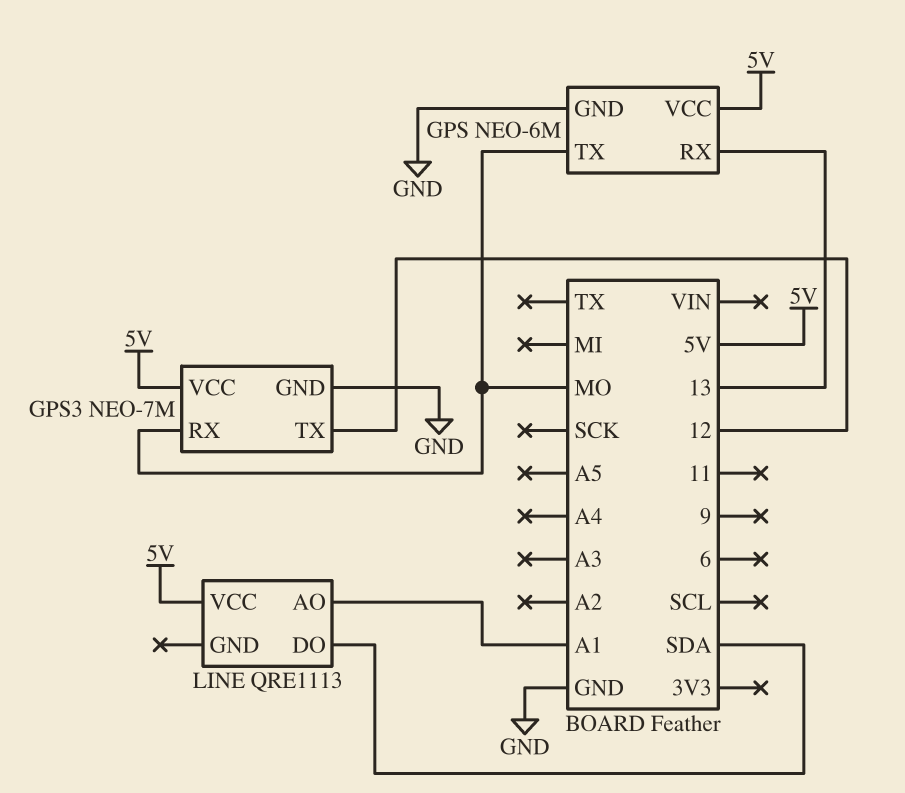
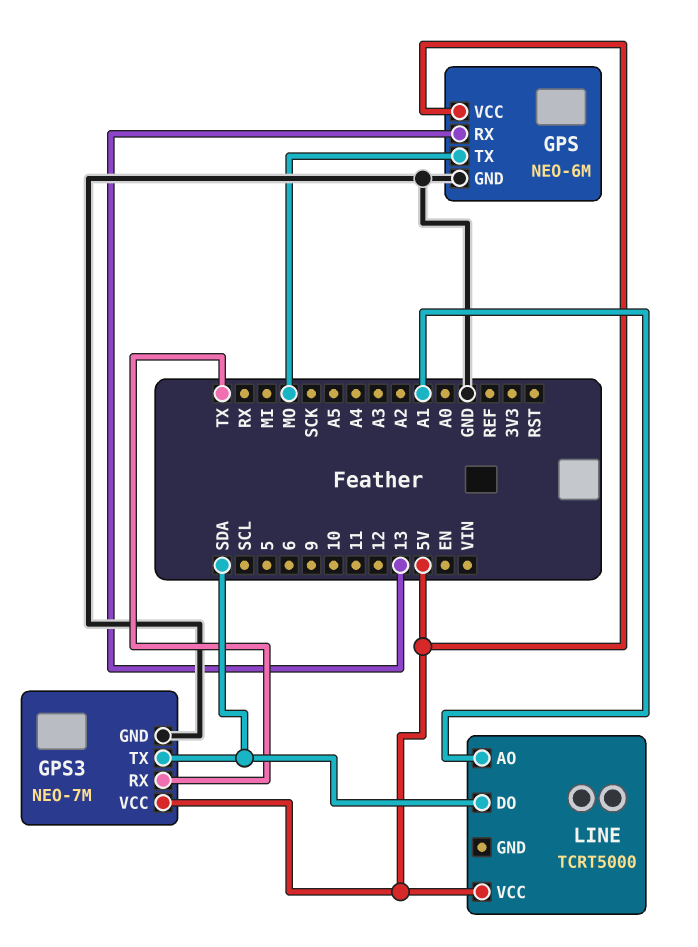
GPS3 pin RX: MO -> TX
GPS3 pin TX: 12 -> SDA
LINE: QRE1113 -> TCRT5000

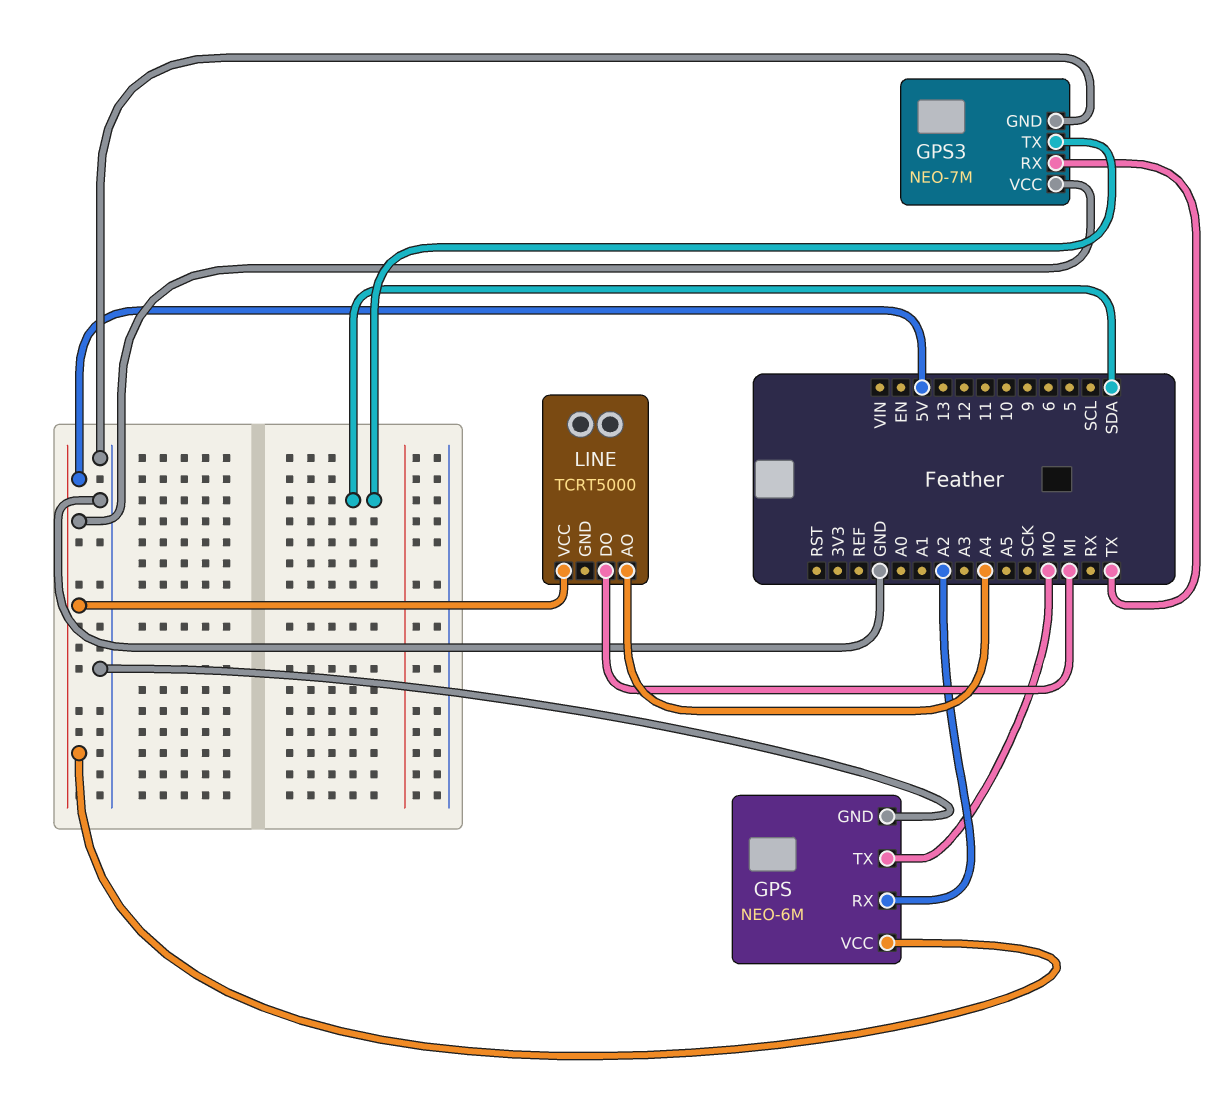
GPS pin RX: 13 -> A2
LINE pin AO: A1 -> A4
LINE pin DO: SDA -> MI

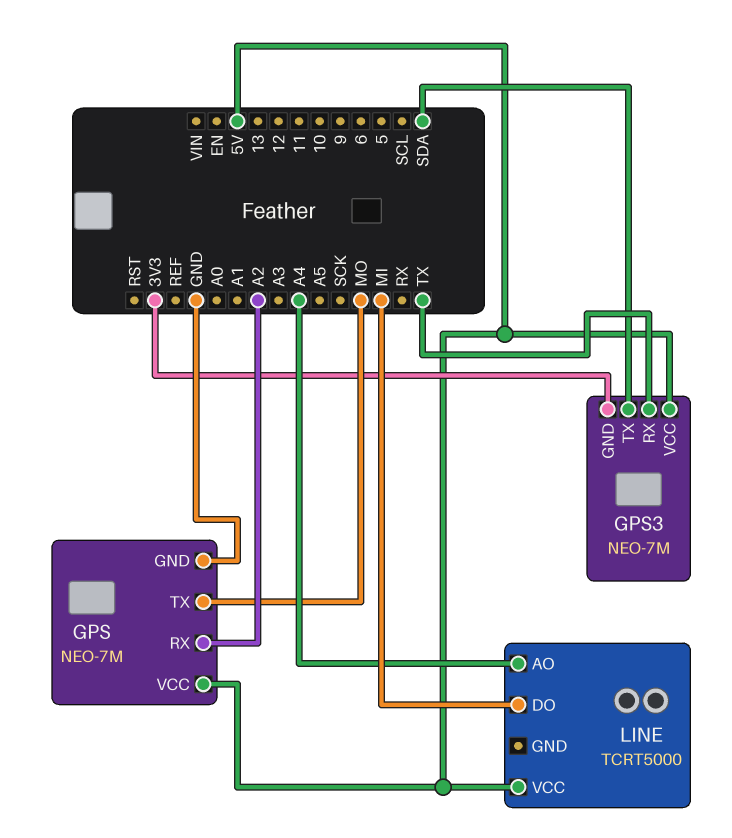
GPS: NEO-6M -> NEO-7M
GPS3 pin GND: GND -> 3V3

